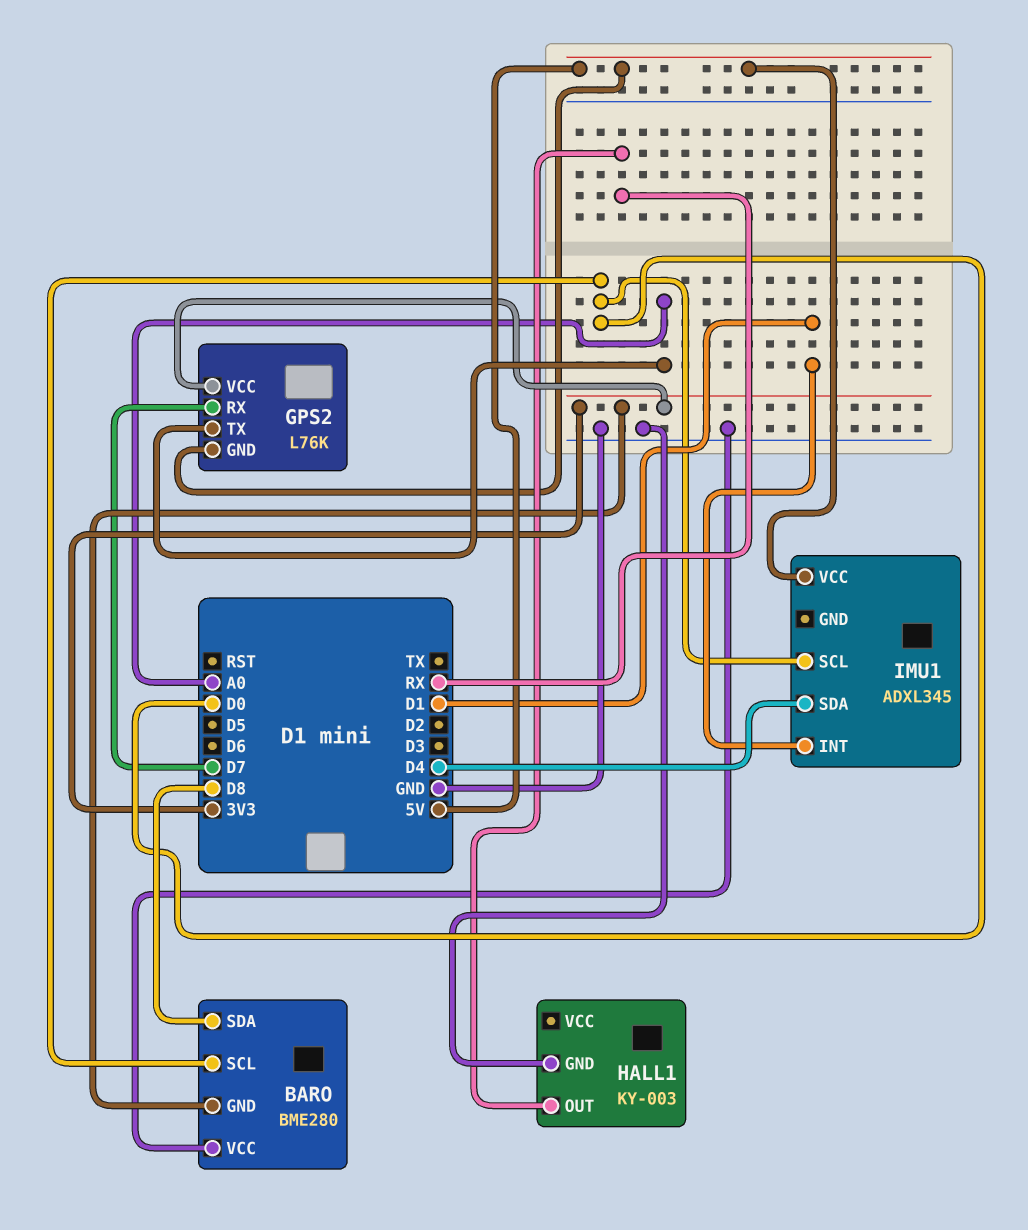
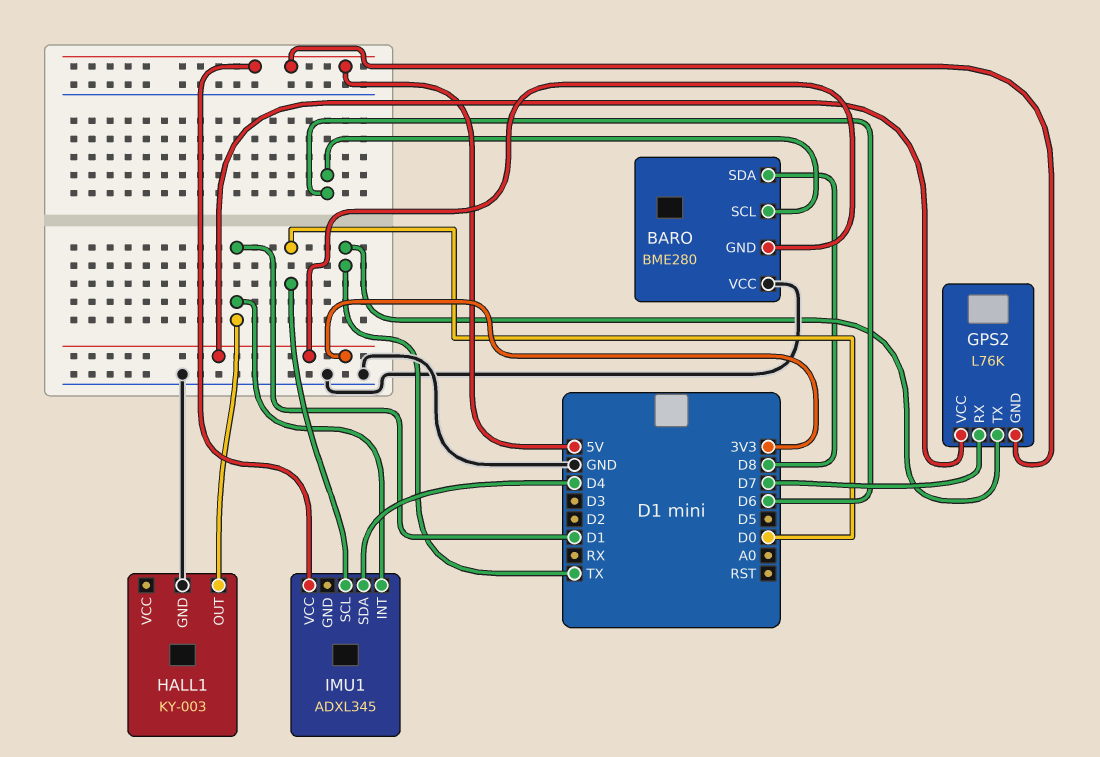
BARO pin SCL: D0 -> D6
GPS2 pin TX: A0 -> TX
HALL1 pin OUT: RX -> D1

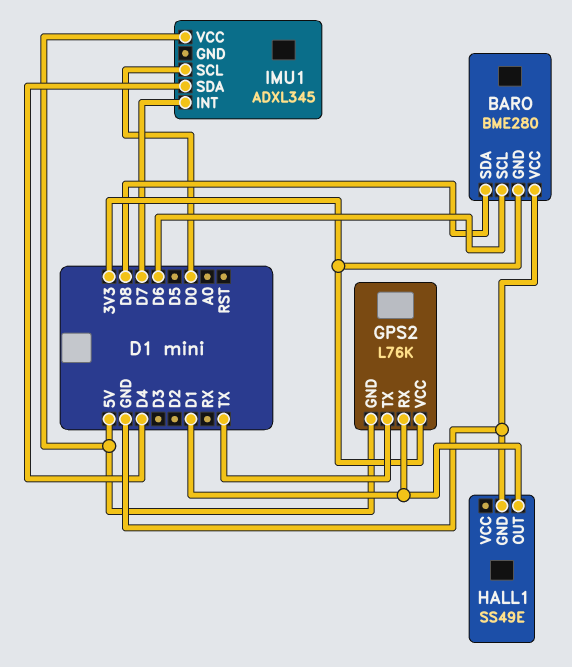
GPS2 pin RX: D7 -> D1
HALL1: KY-003 -> SS49E
IMU1 pin INT: D1 -> D7

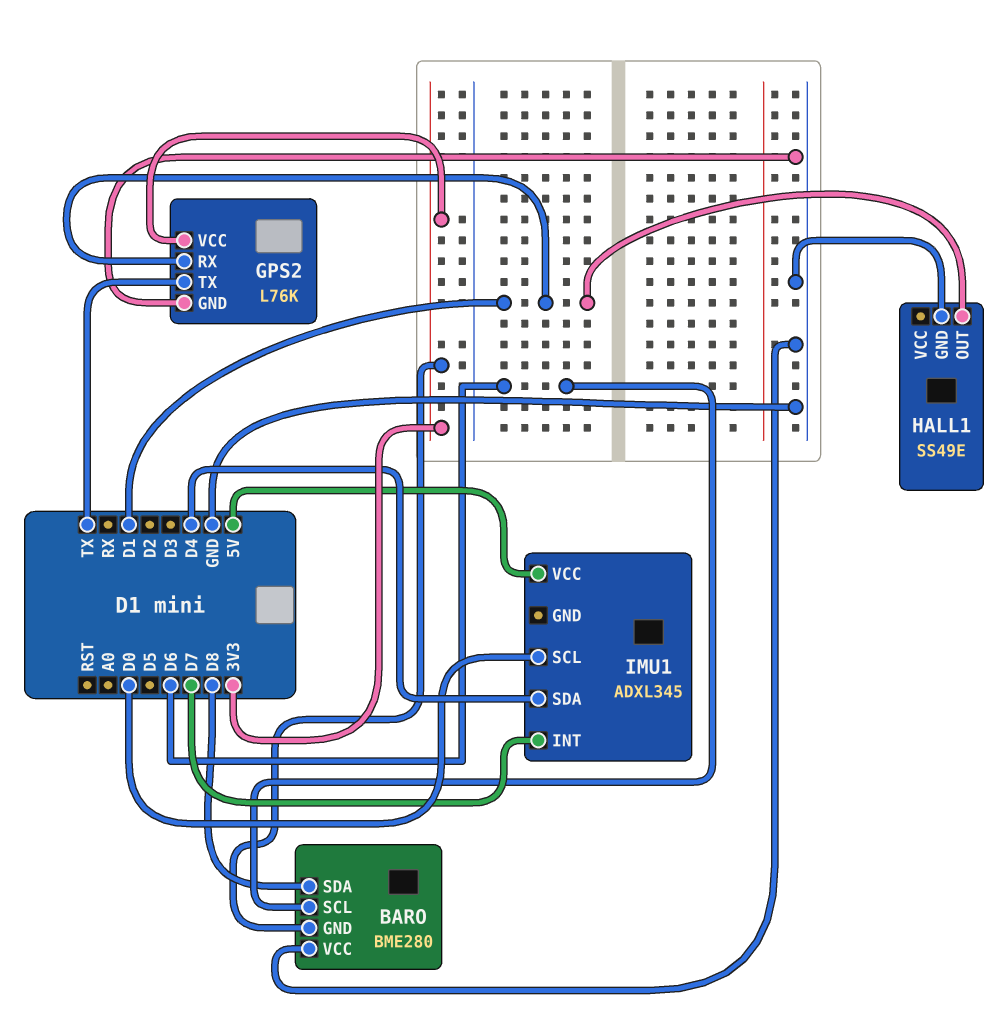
GPS2 pin GND: 5V -> GND

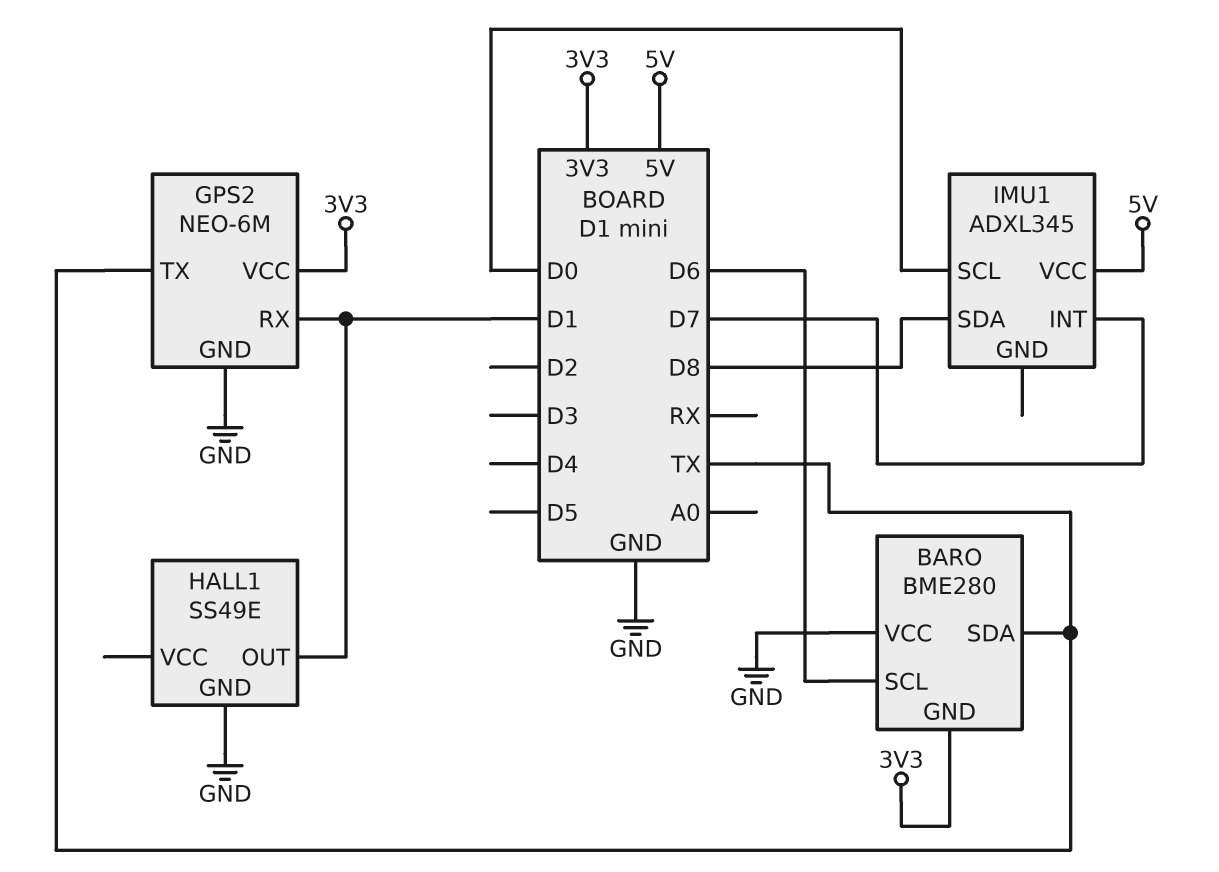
BARO pin SDA: D8 -> TX
GPS2: L76K -> NEO-6M
IMU1 pin SDA: D4 -> D8

